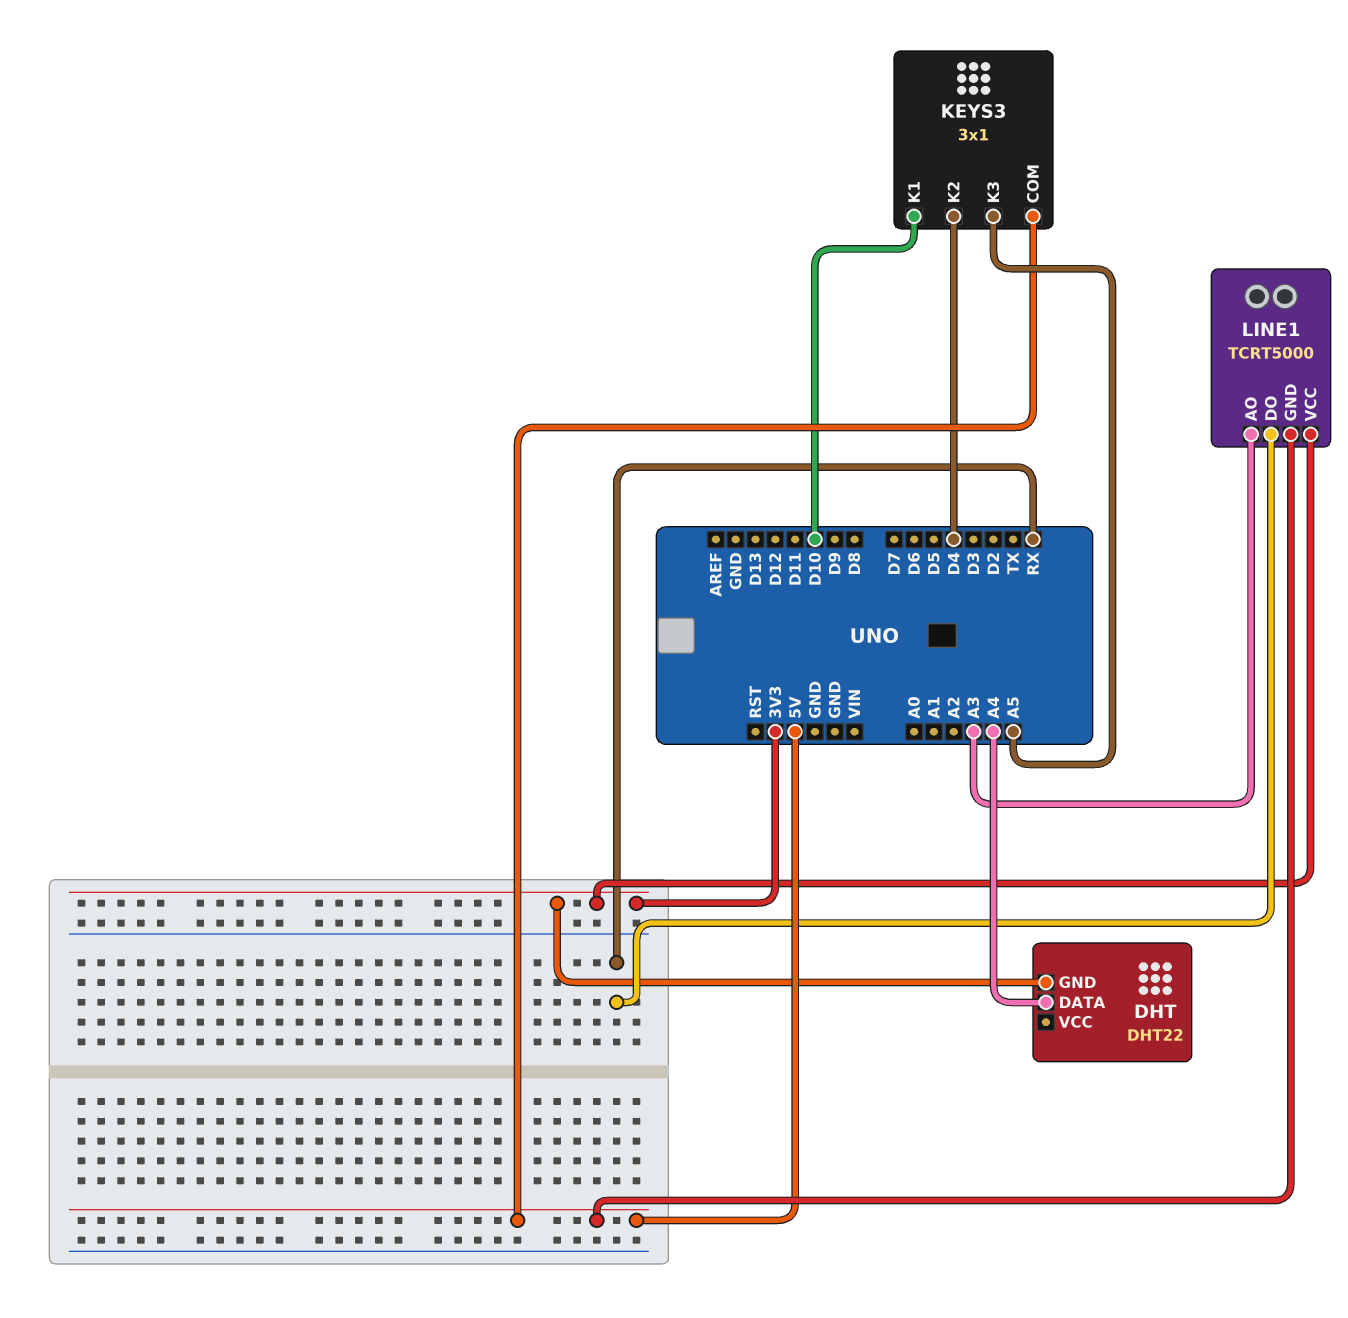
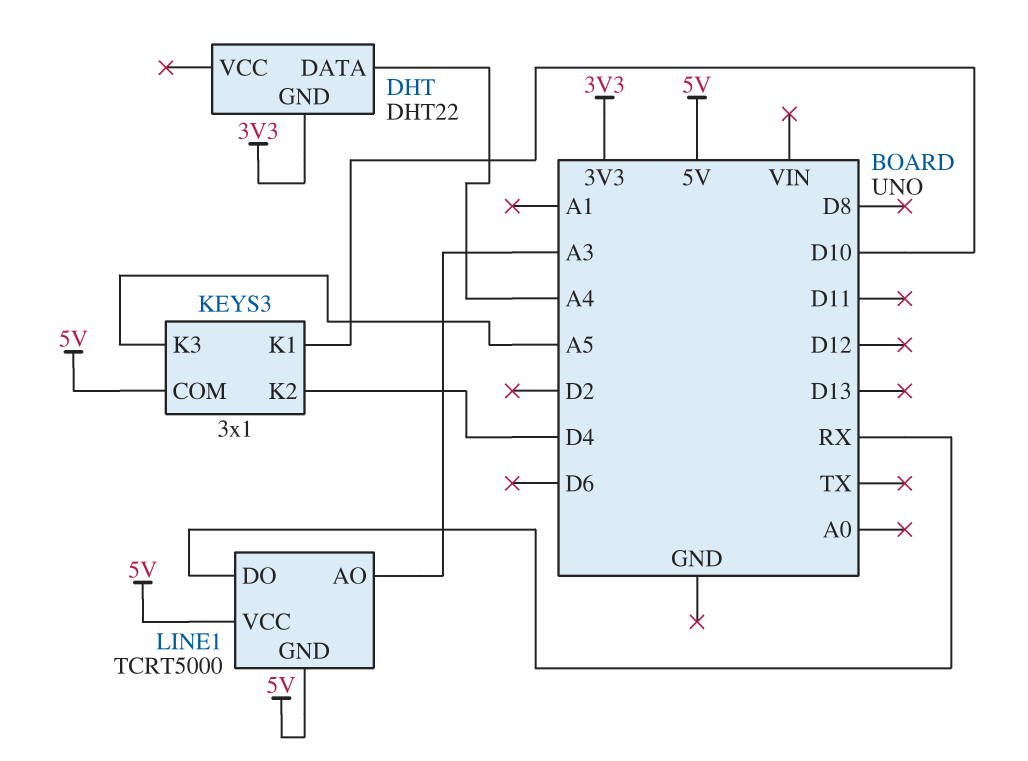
LINE1 pin VCC: 3V3 -> 5V

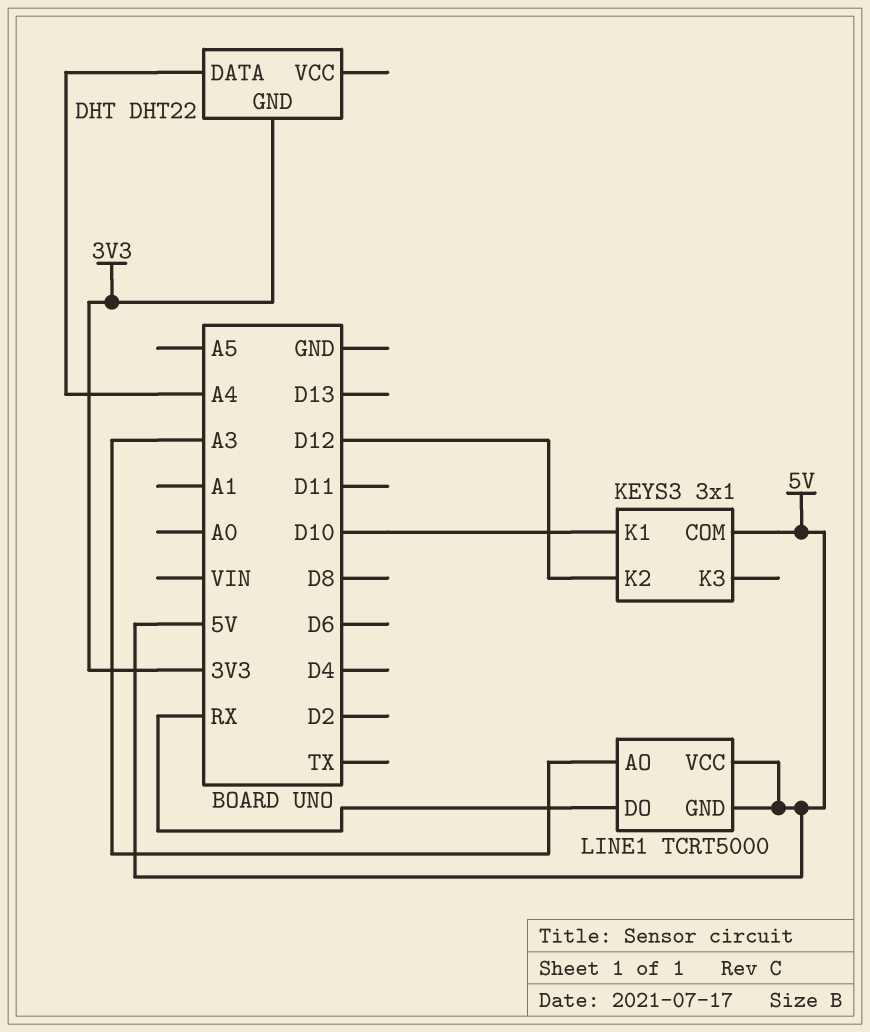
KEYS3 pin K2: D4 -> D12
KEYS3 pin K3: A5 -> none

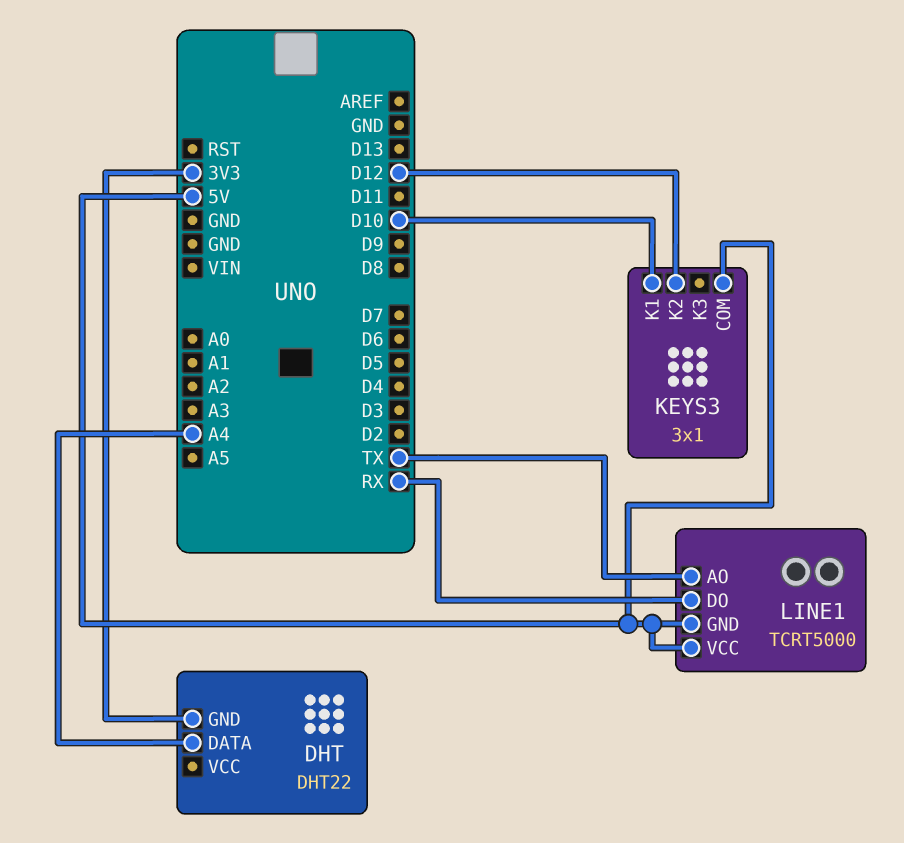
LINE1 pin AO: A3 -> TX

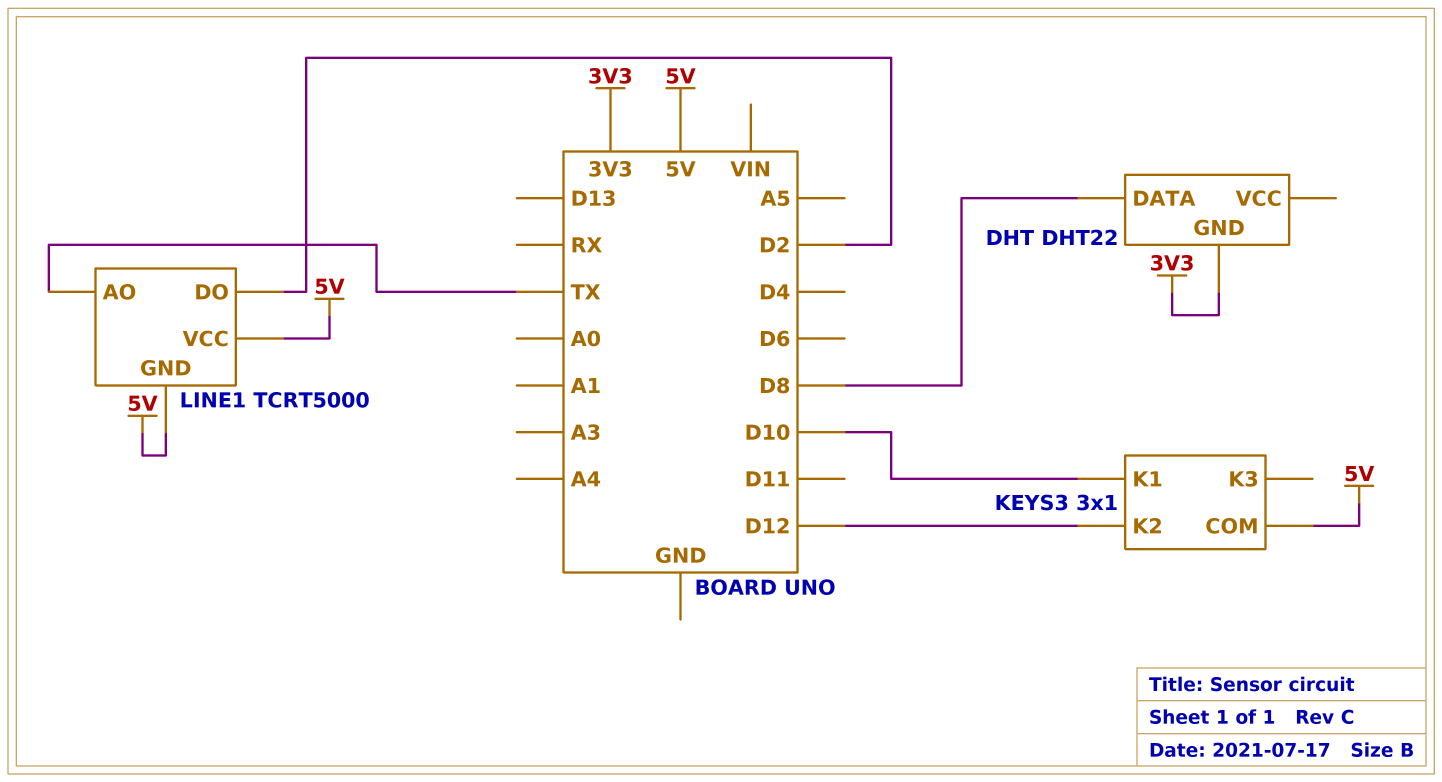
DHT pin DATA: A4 -> D8
LINE1 pin DO: RX -> D2

